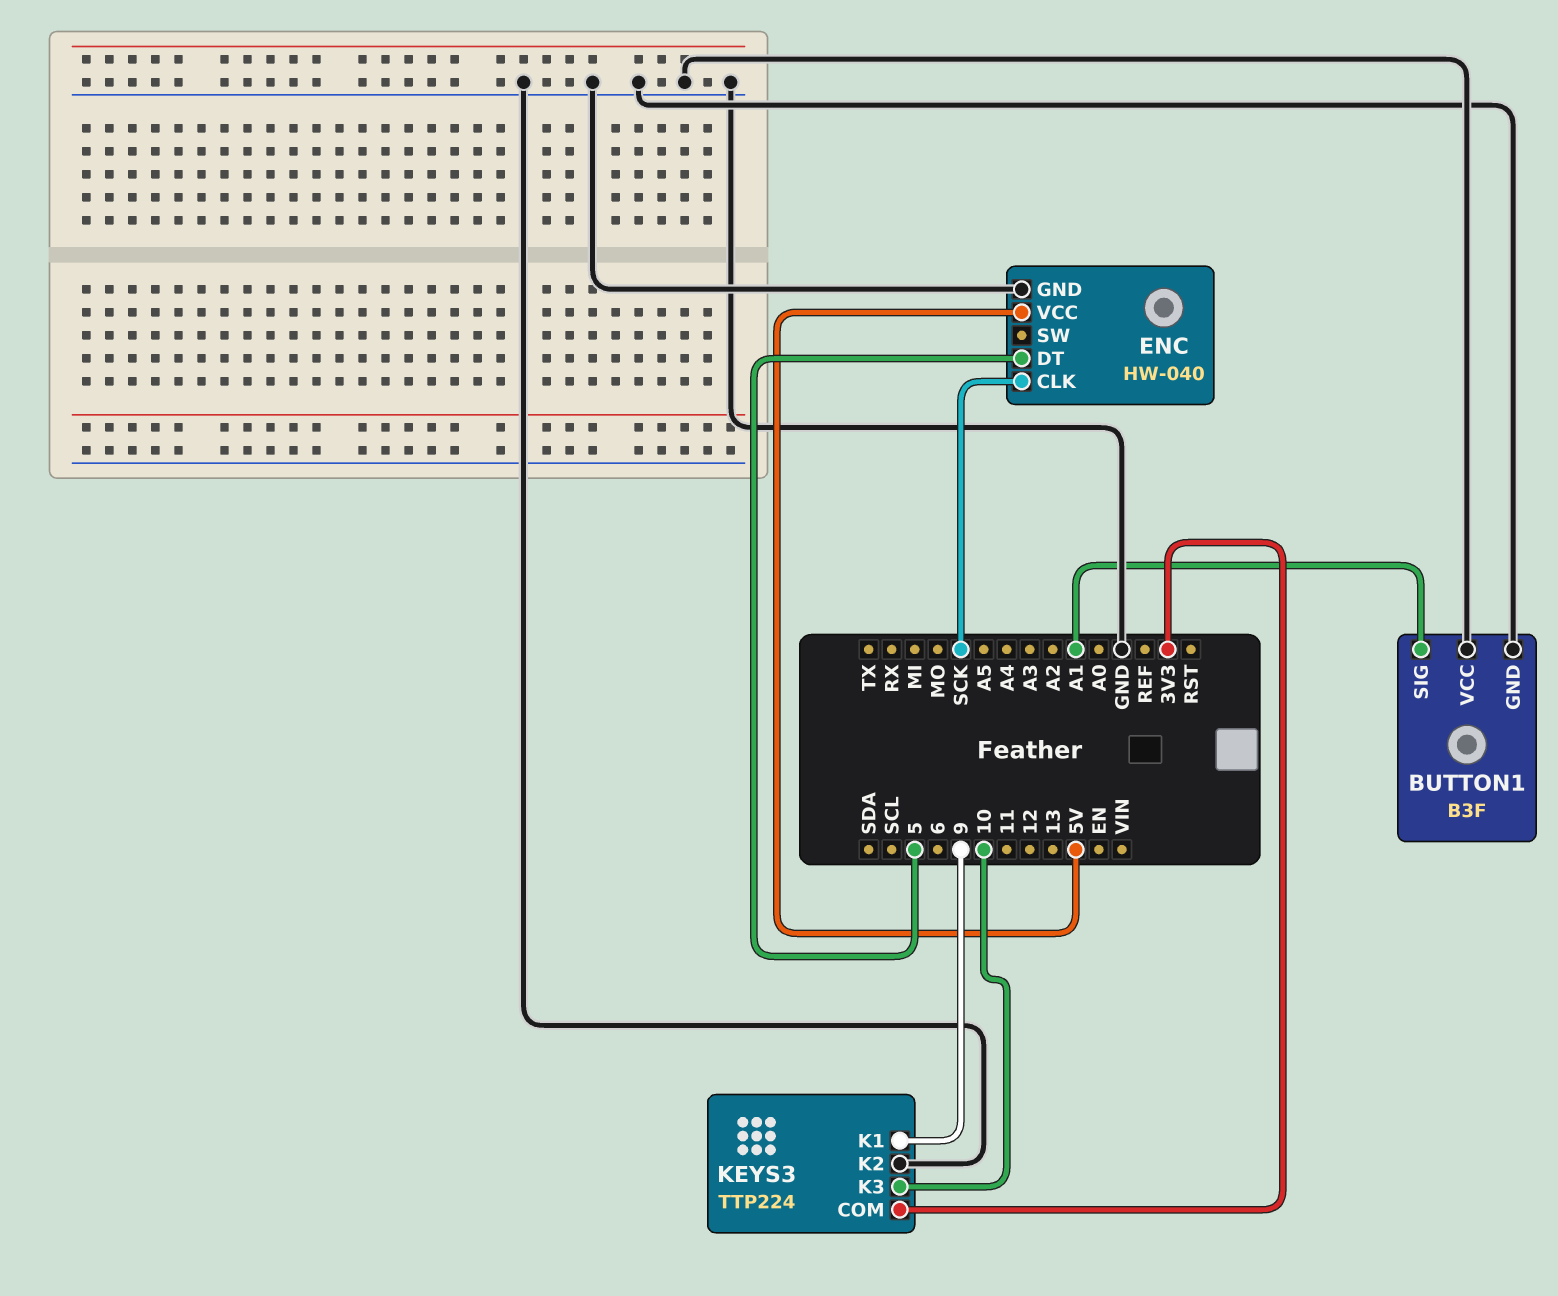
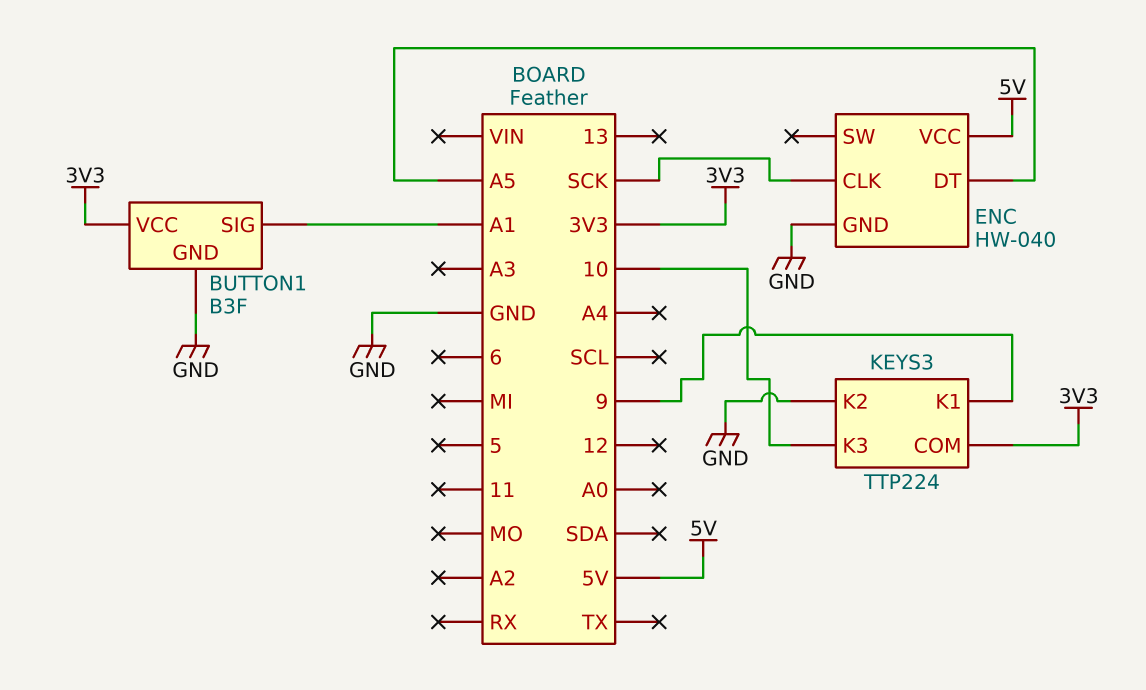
BUTTON1 pin VCC: GND -> 3V3
ENC pin DT: 5 -> A5

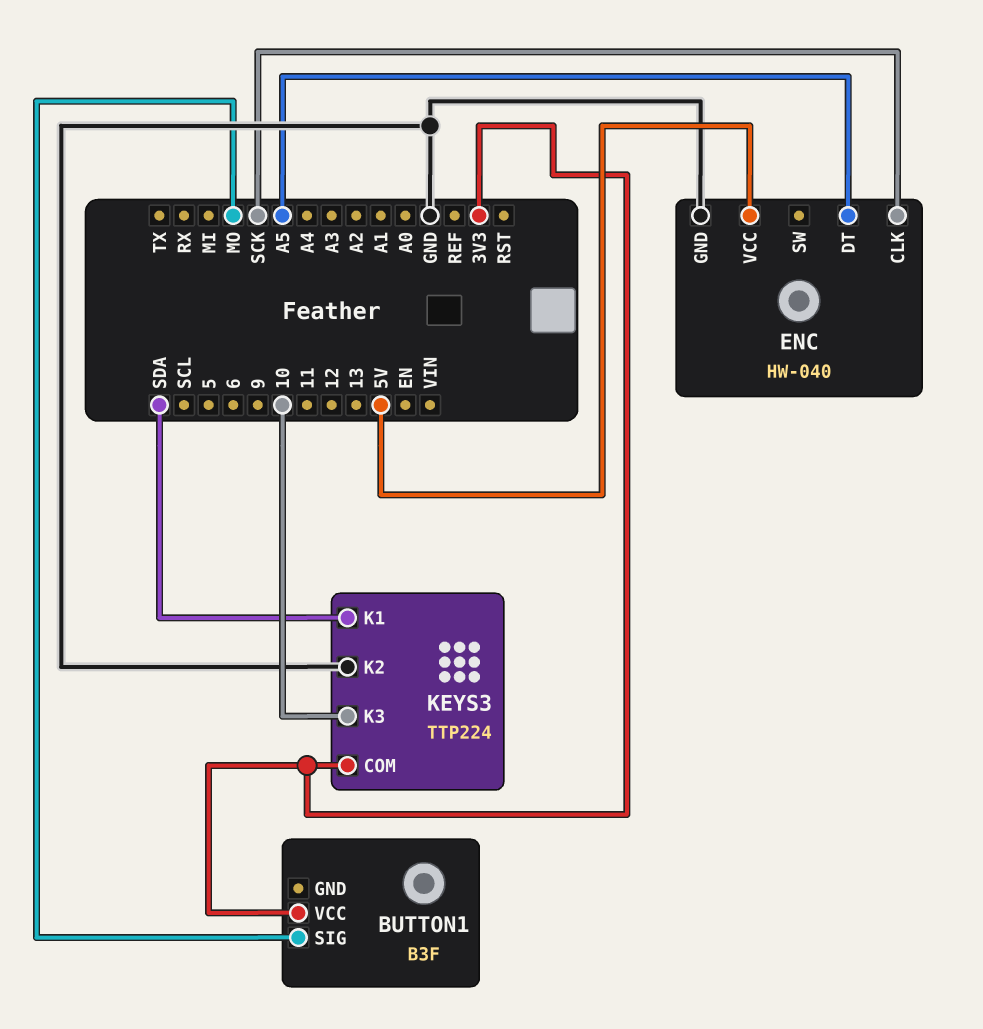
BUTTON1 pin GND: GND -> none
BUTTON1 pin SIG: A1 -> MO
KEYS3 pin K1: 9 -> SDA

